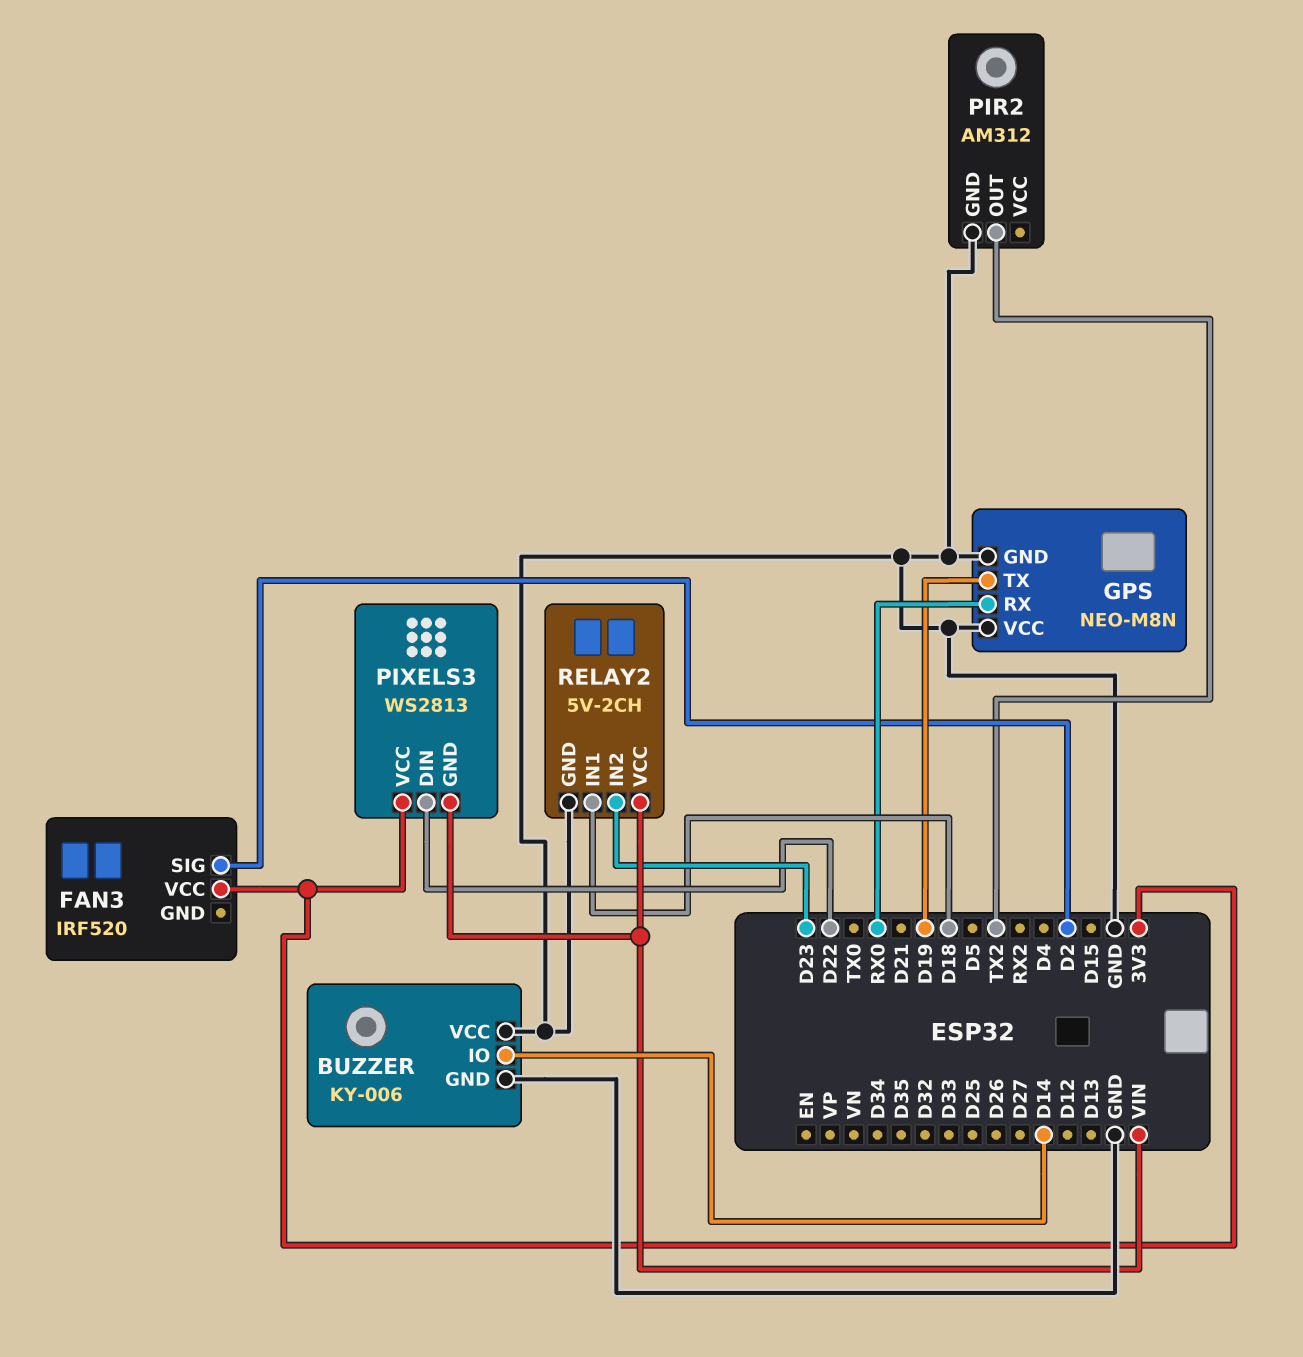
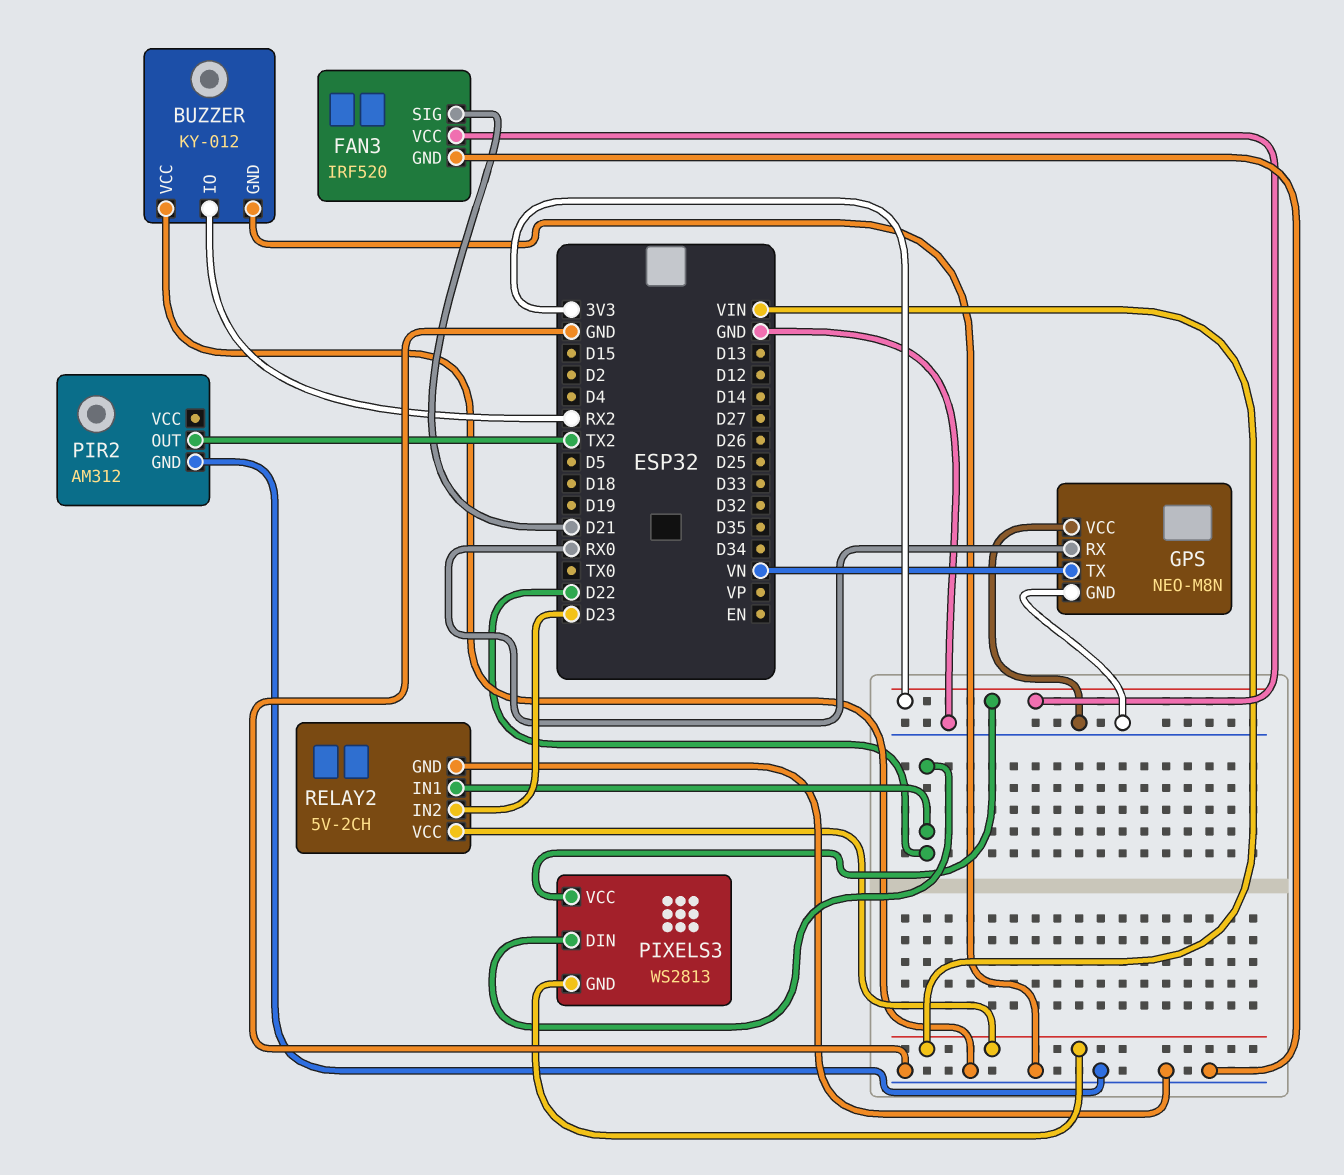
BUZZER: KY-006 -> KY-012
BUZZER pin IO: D14 -> RX2
FAN3 pin GND: none -> GND
FAN3 pin SIG: D2 -> D21
GPS pin TX: D19 -> VN
RELAY2 pin IN1: D18 -> D22

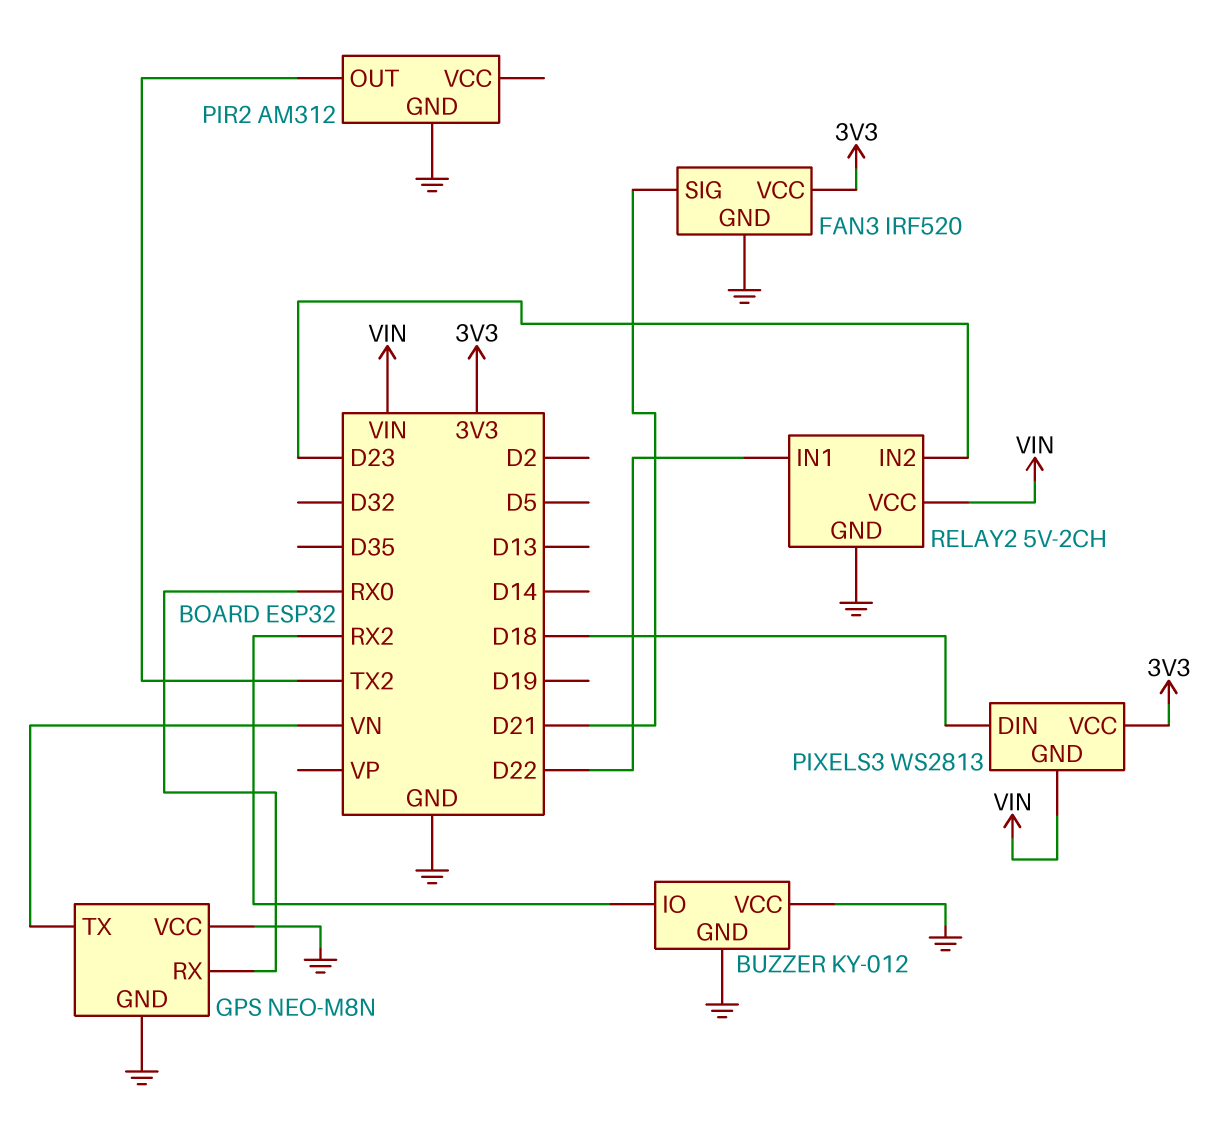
PIXELS3 pin DIN: D22 -> D18

